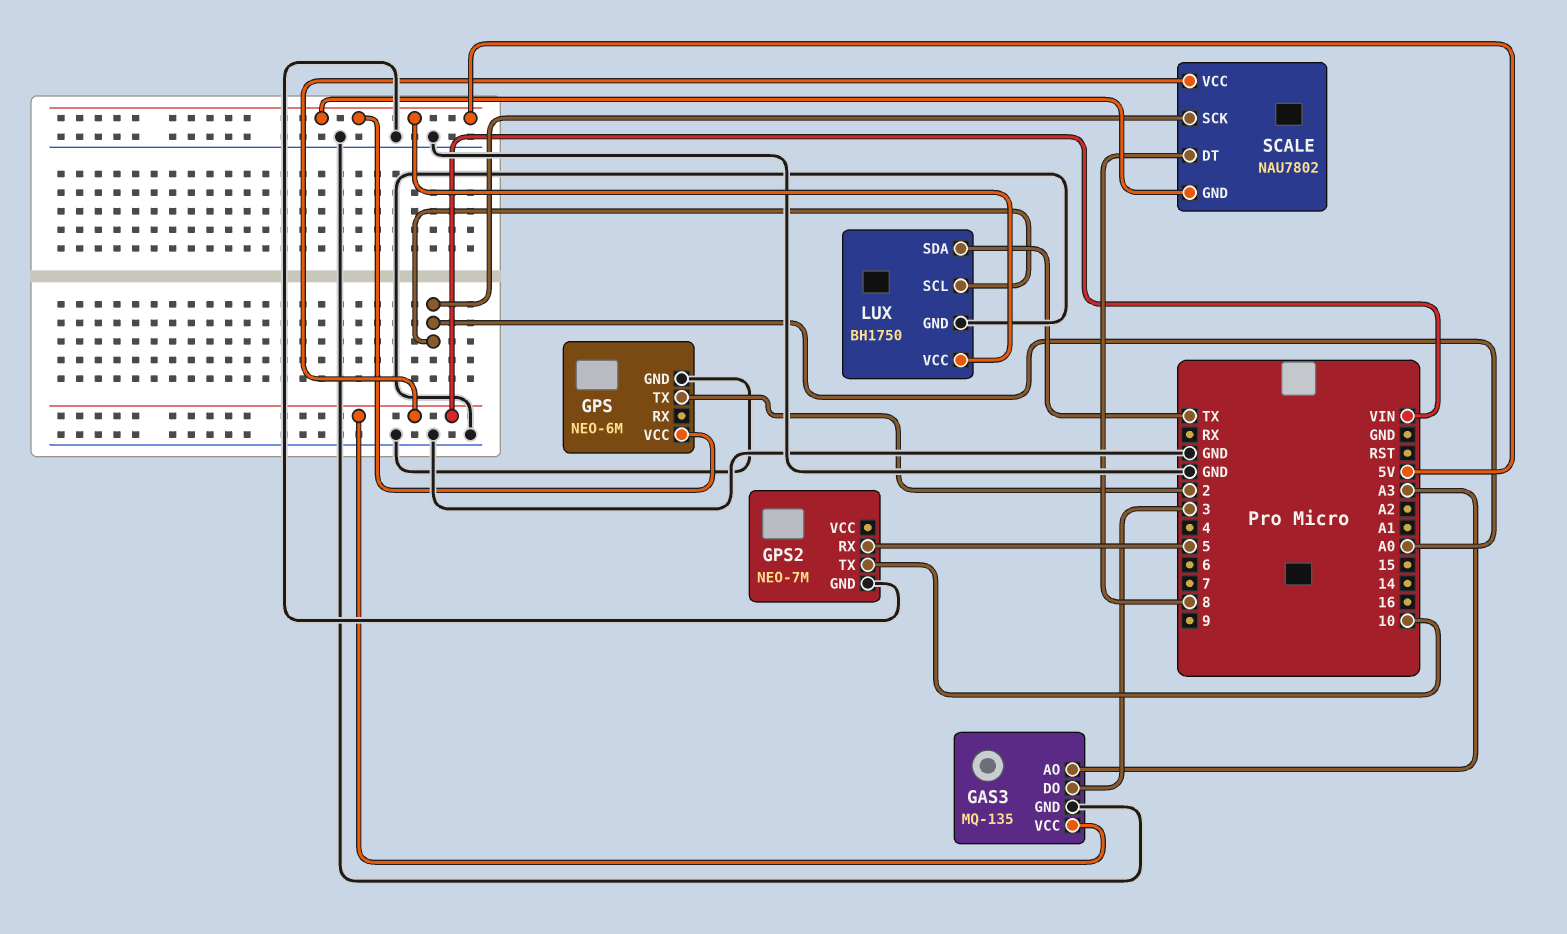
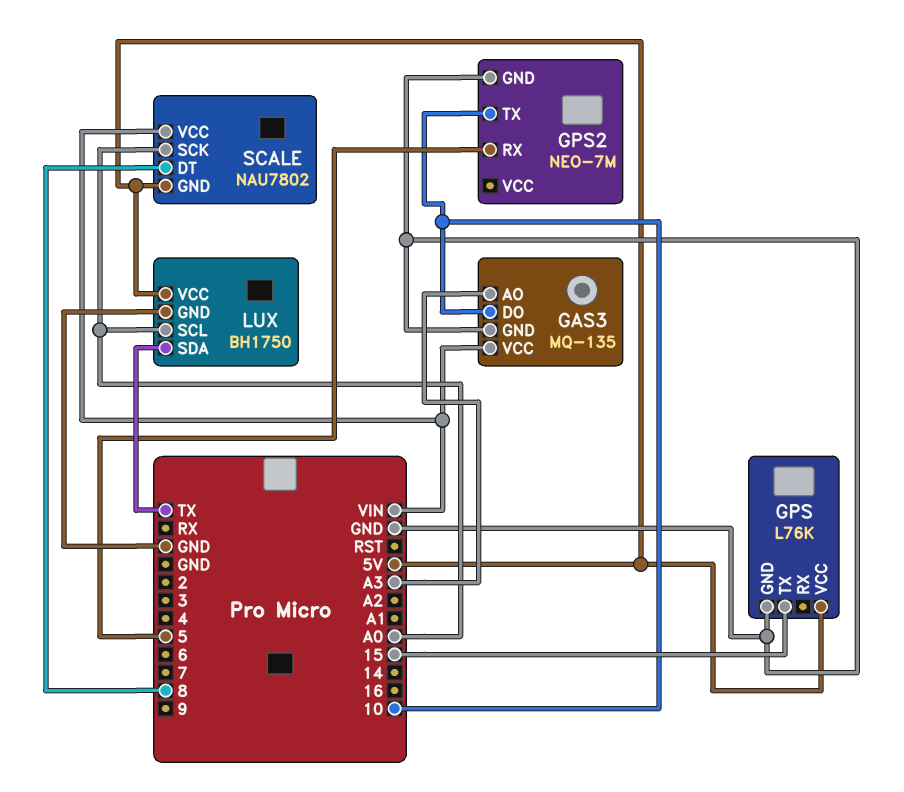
GAS3 pin DO: 3 -> 10
GPS: NEO-6M -> L76K
GPS pin TX: 2 -> 15

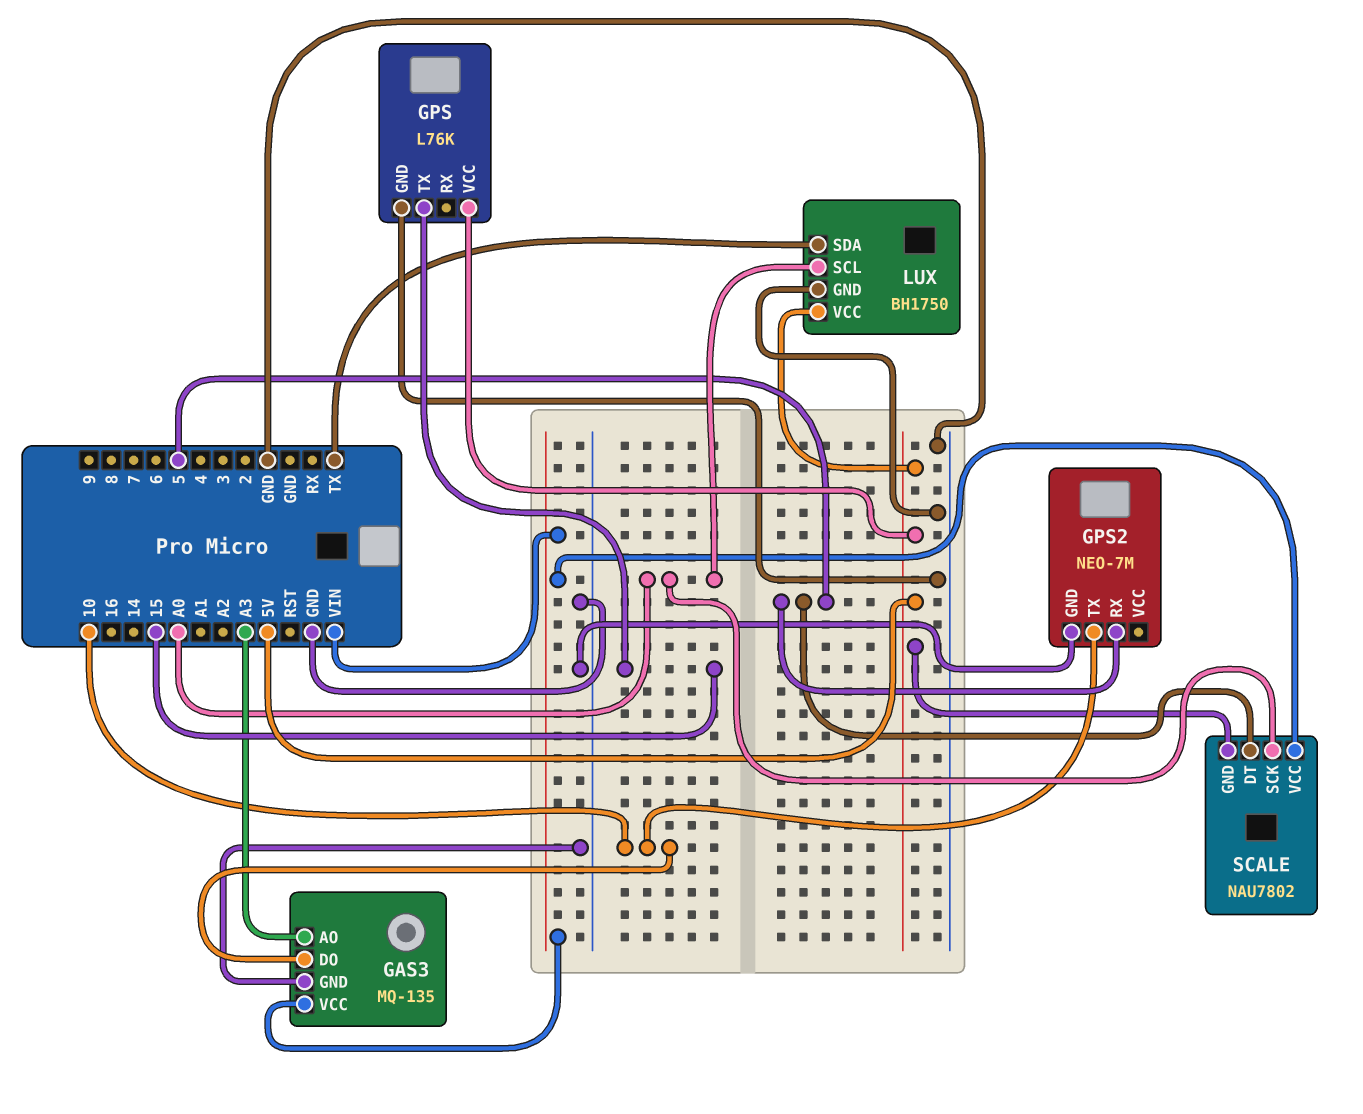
SCALE pin DT: 8 -> 5

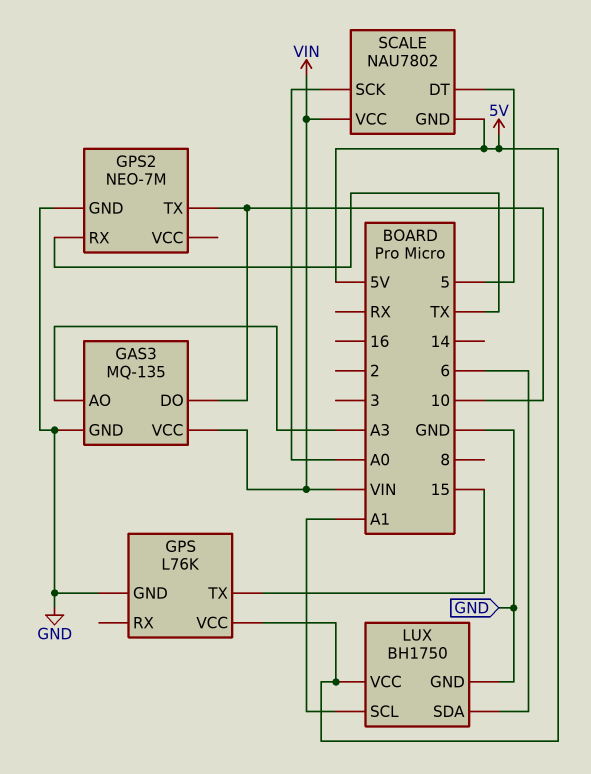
GPS2 pin RX: 5 -> TX
LUX pin SCL: A0 -> A1
LUX pin SDA: TX -> 6

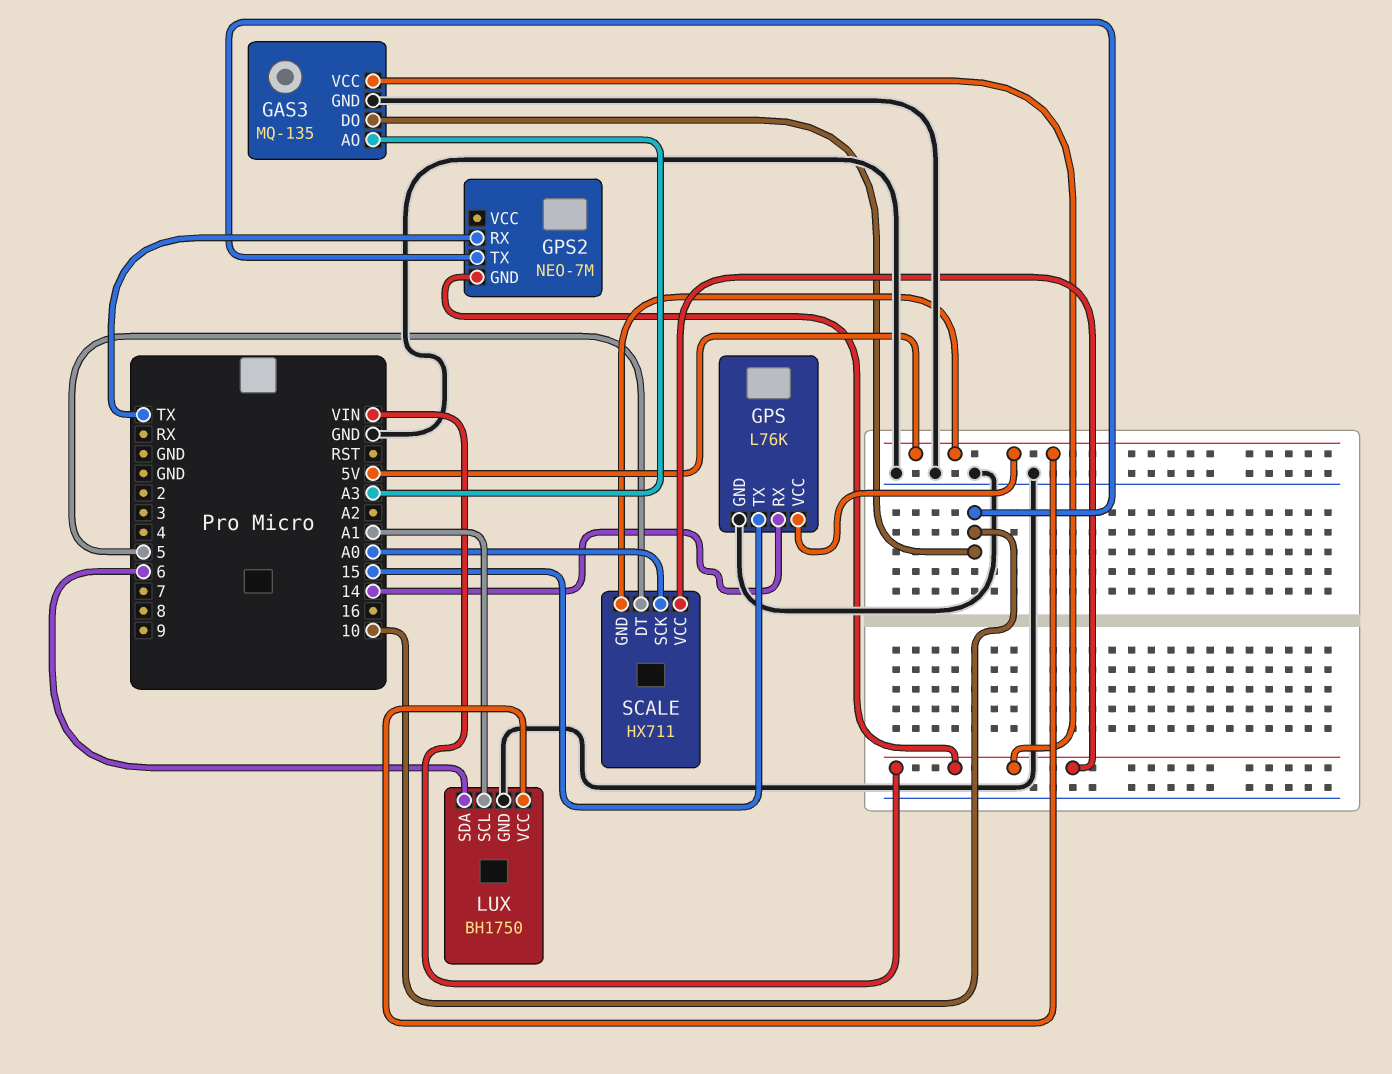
GPS pin RX: none -> 14
GPS2 pin GND: GND -> VIN
SCALE: NAU7802 -> HX711

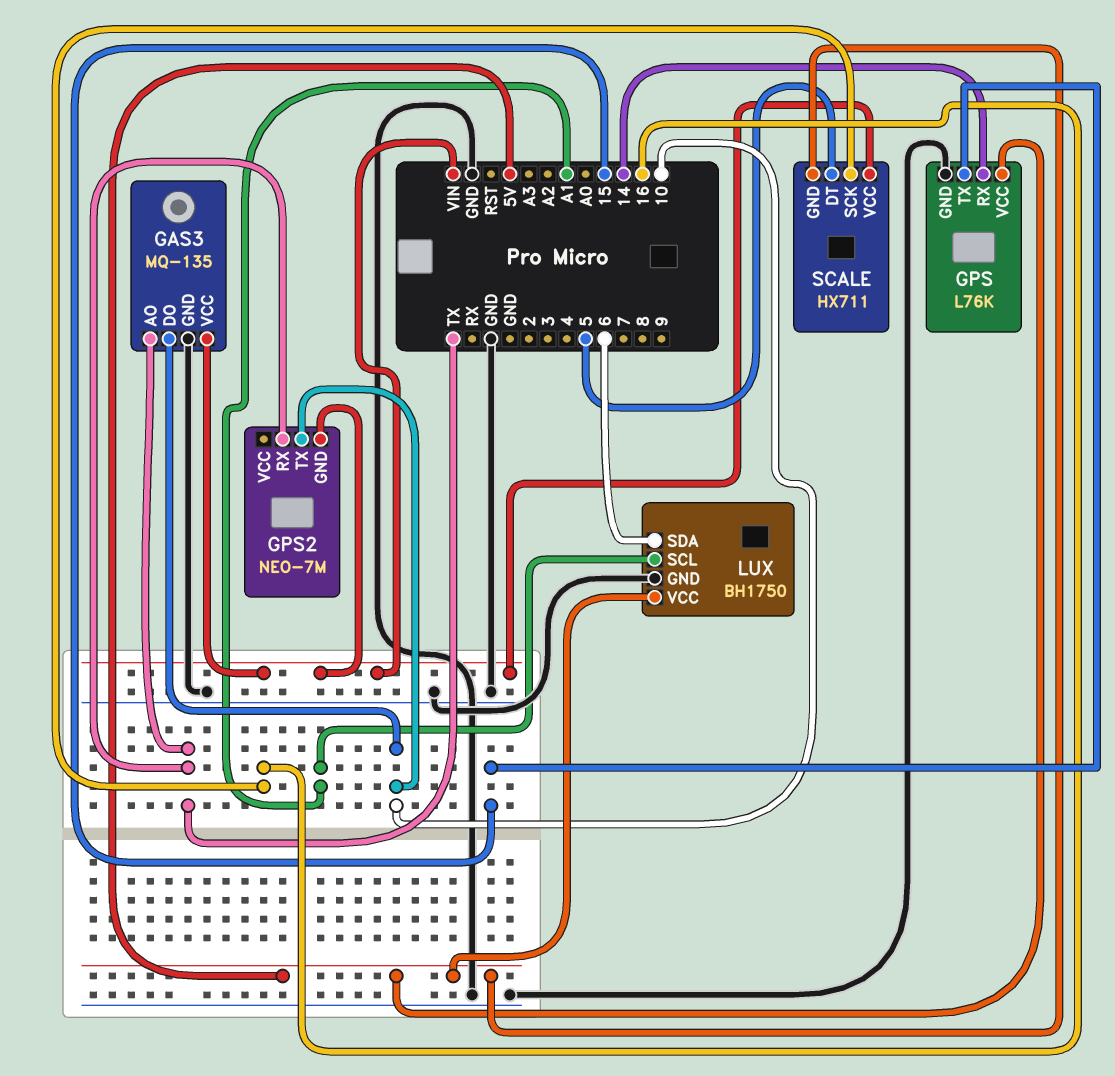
GAS3 pin AO: A3 -> TX
SCALE pin SCK: A0 -> 16

